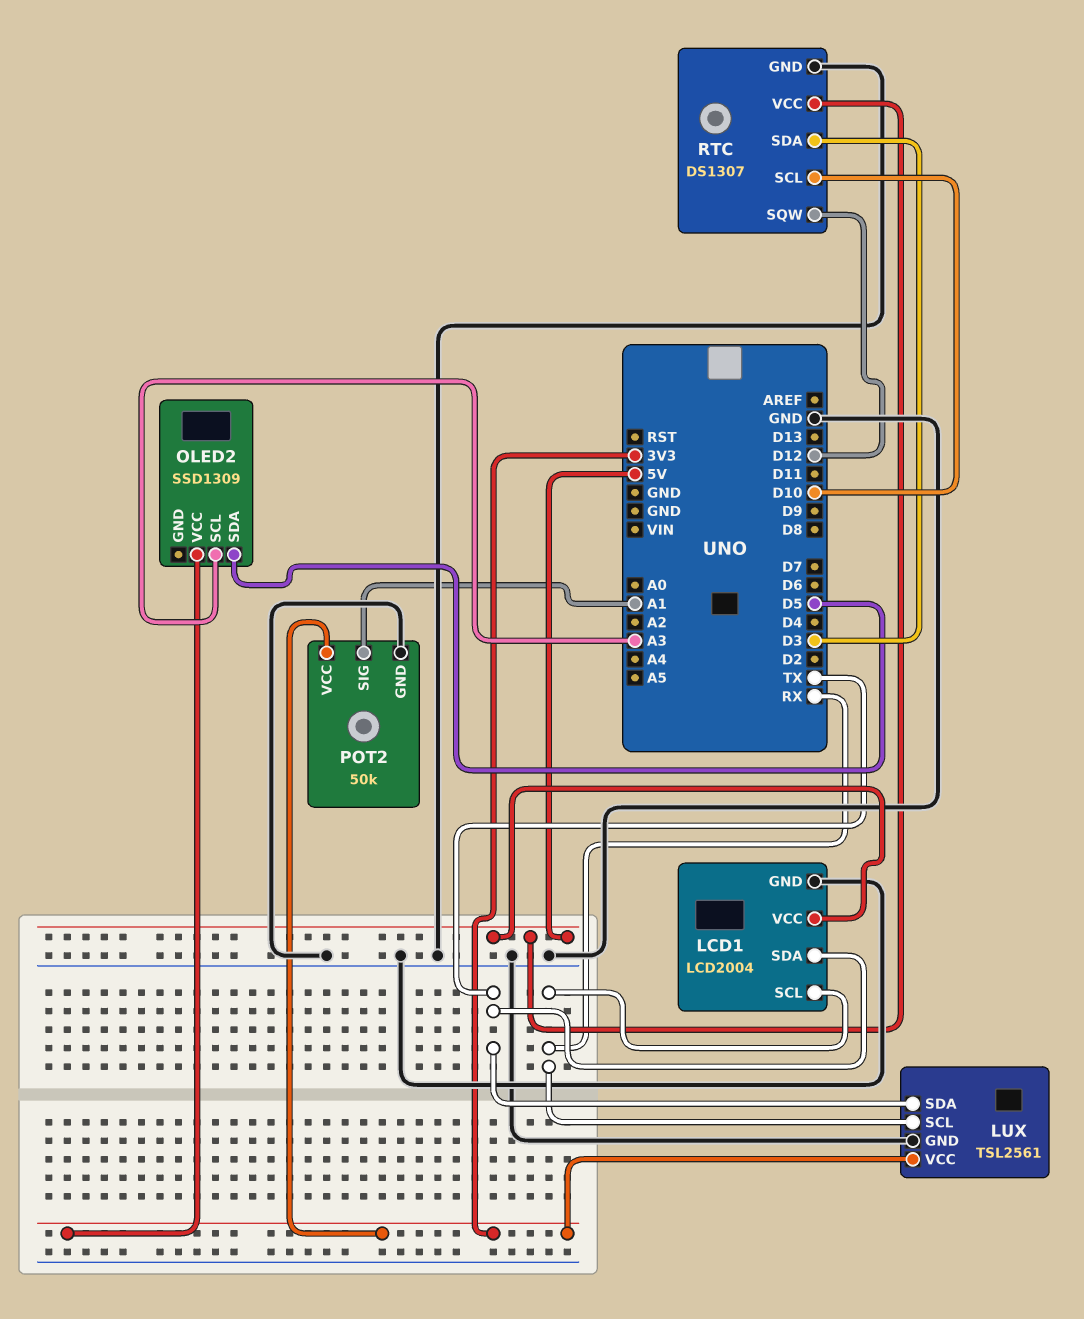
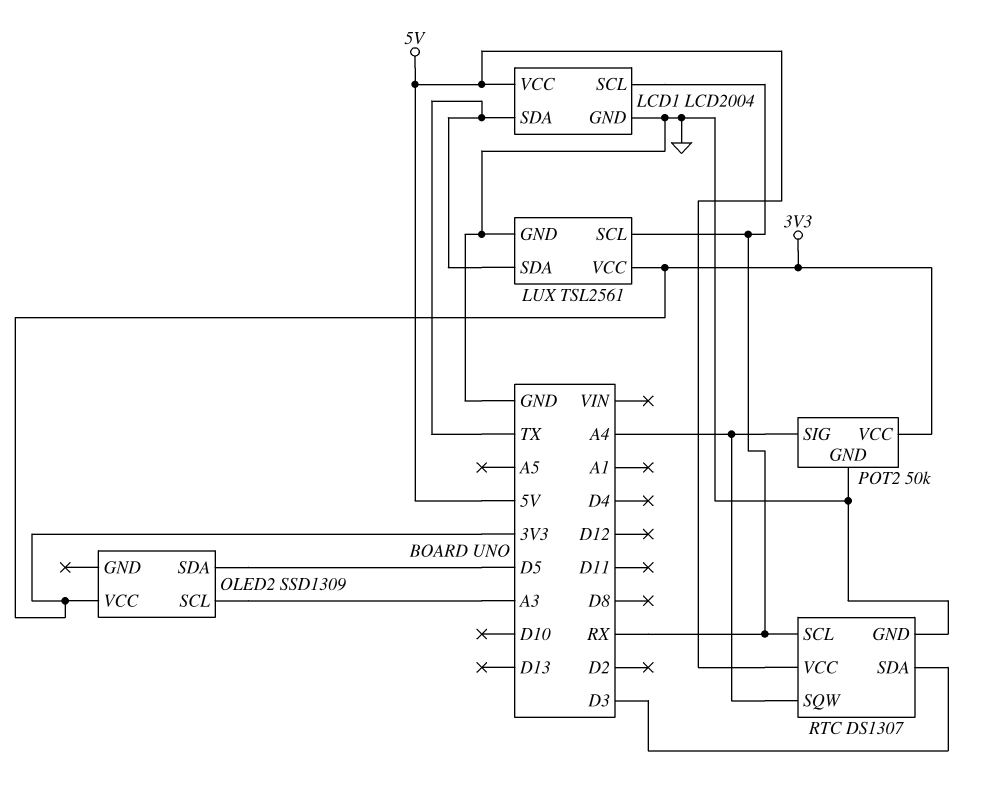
POT2 pin SIG: A1 -> A4
RTC pin SCL: D10 -> RX
RTC pin SQW: D12 -> A4

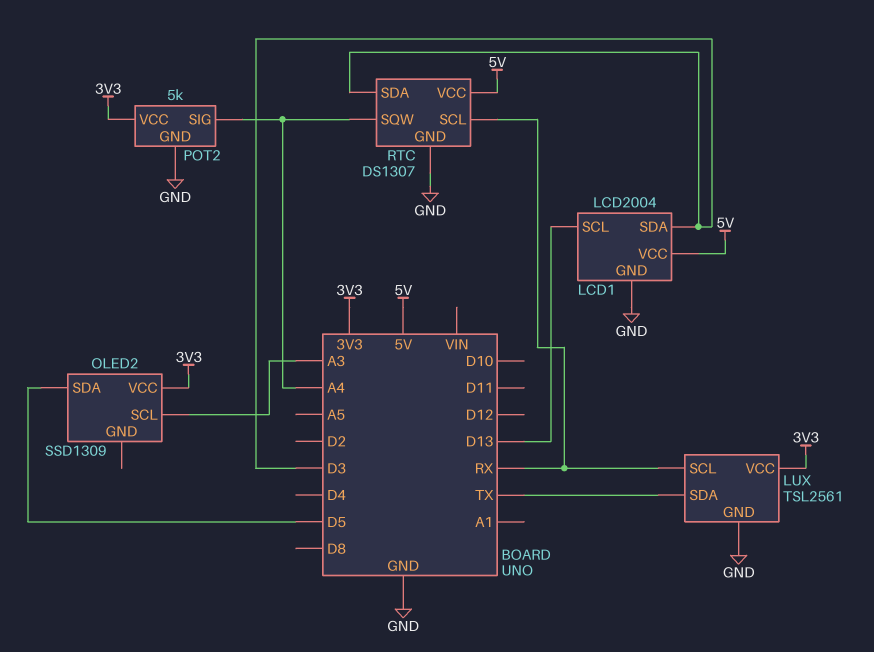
LCD1 pin SCL: RX -> D13
LCD1 pin SDA: TX -> D3
POT2: 50k -> 5k

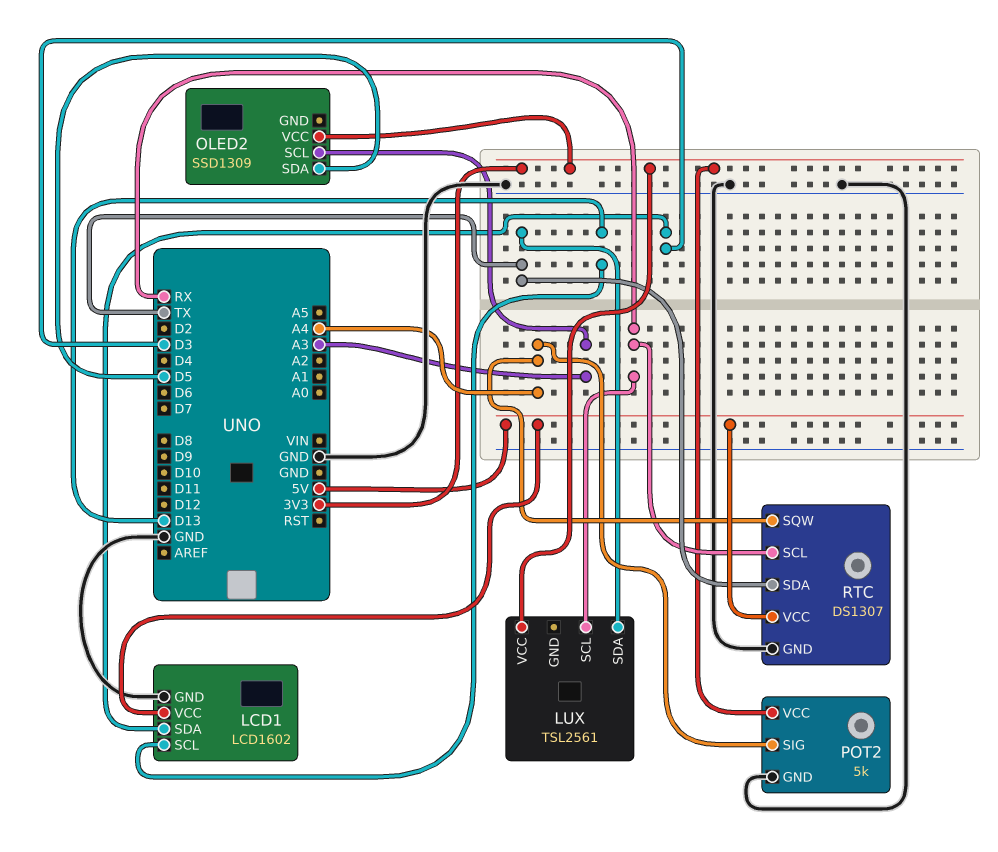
LCD1: LCD2004 -> LCD1602
LUX pin GND: GND -> none
RTC pin SDA: D3 -> TX

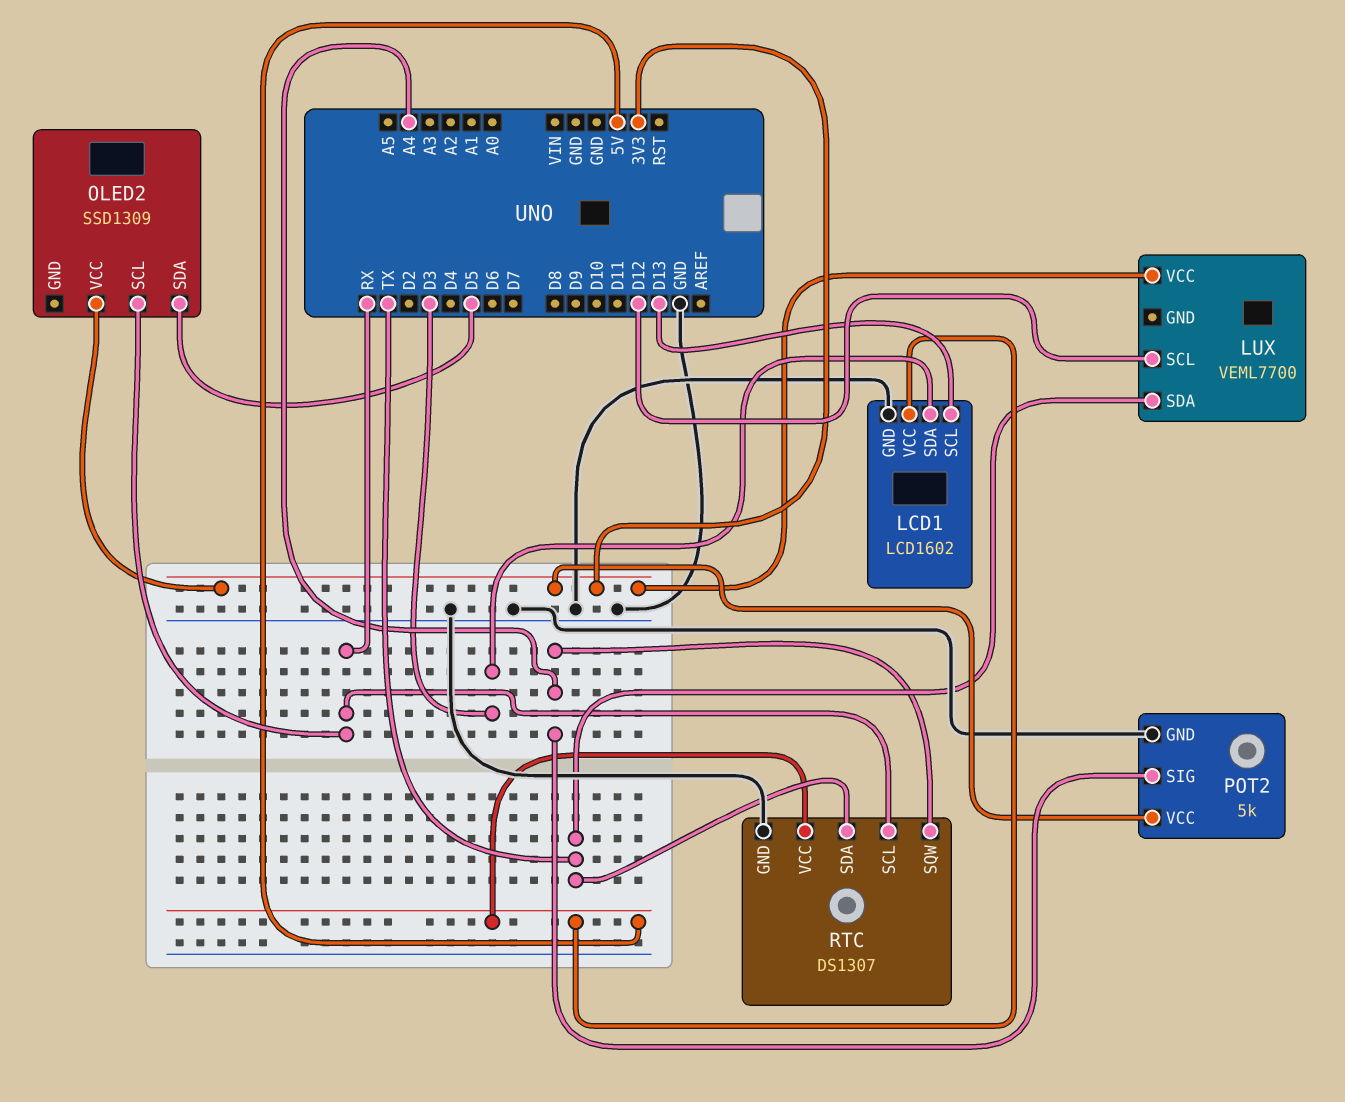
LUX: TSL2561 -> VEML7700
LUX pin SCL: RX -> D12
OLED2 pin SCL: A3 -> RX

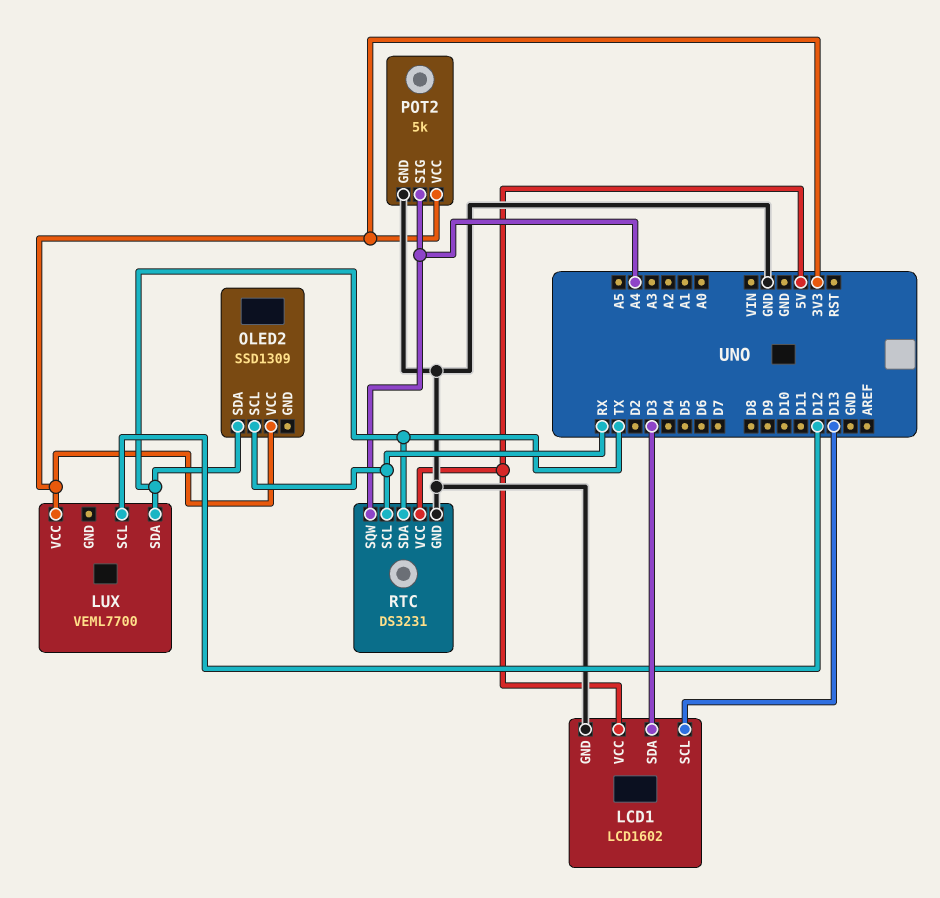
OLED2 pin SDA: D5 -> TX
RTC: DS1307 -> DS3231

